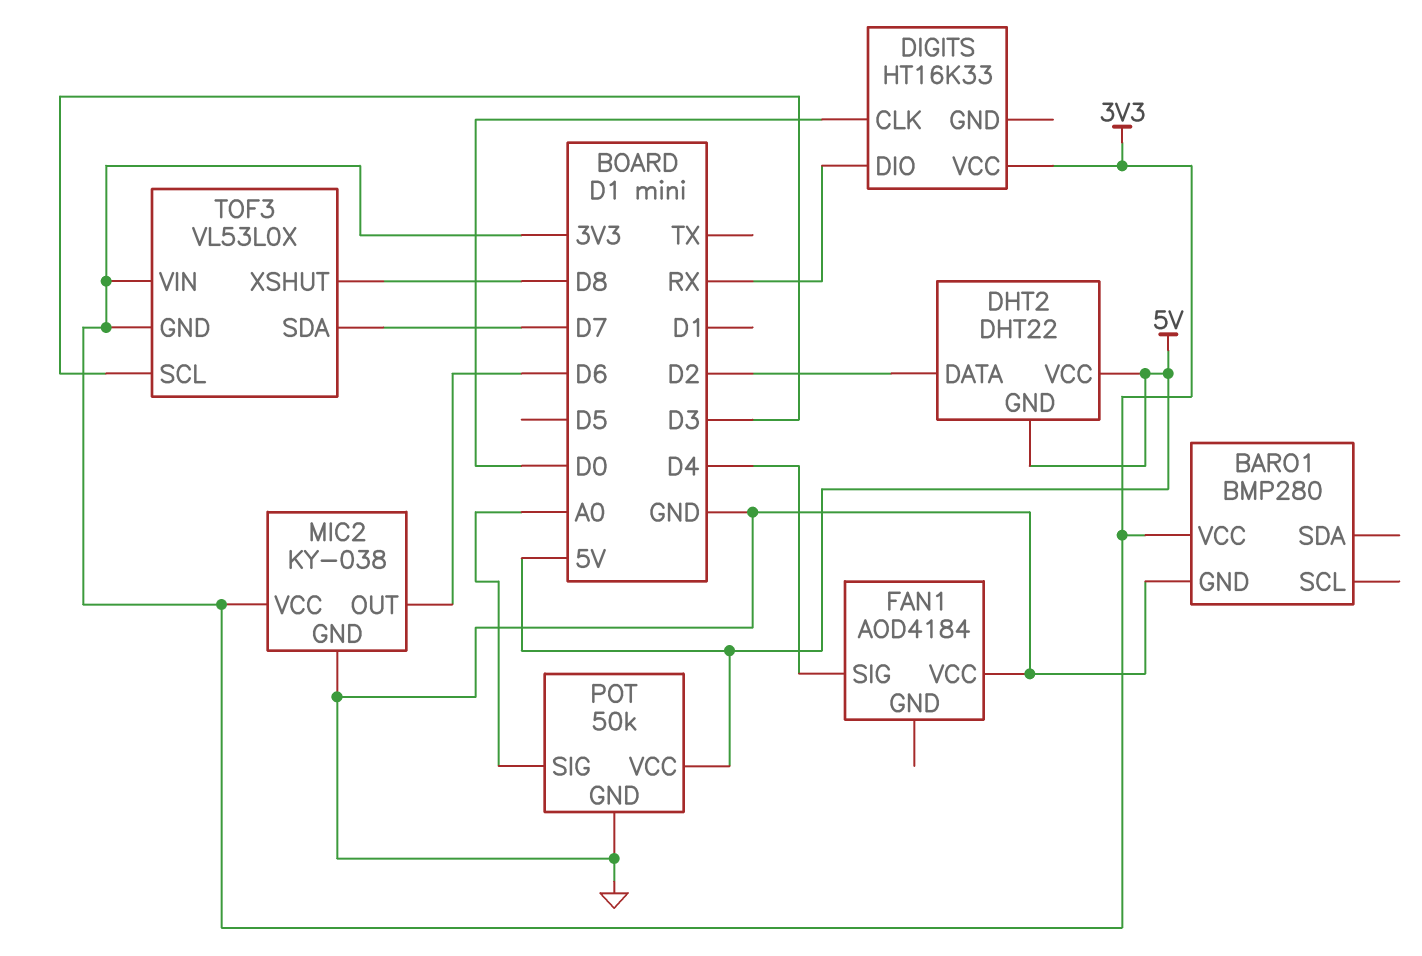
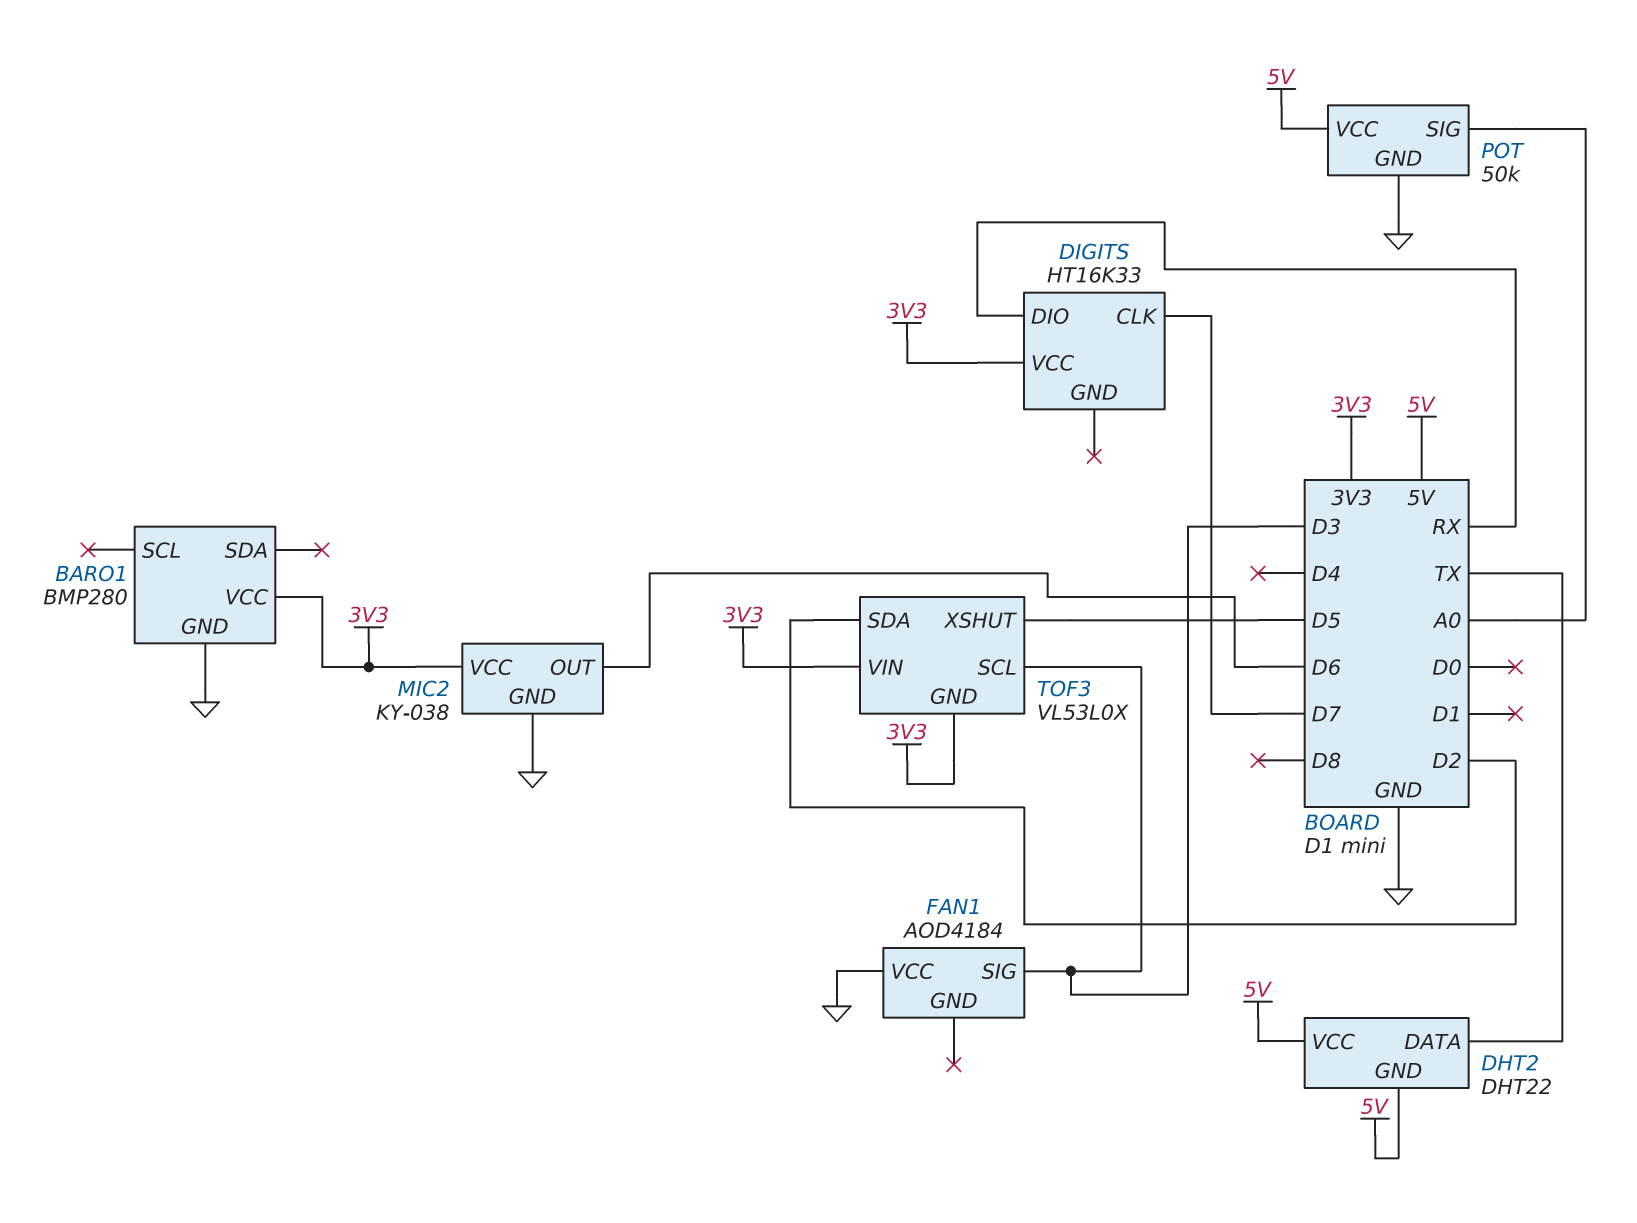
DHT2 pin DATA: D2 -> TX
DIGITS pin CLK: D0 -> D7
FAN1 pin SIG: D4 -> D3
TOF3 pin SDA: D7 -> D2
TOF3 pin XSHUT: D8 -> D5

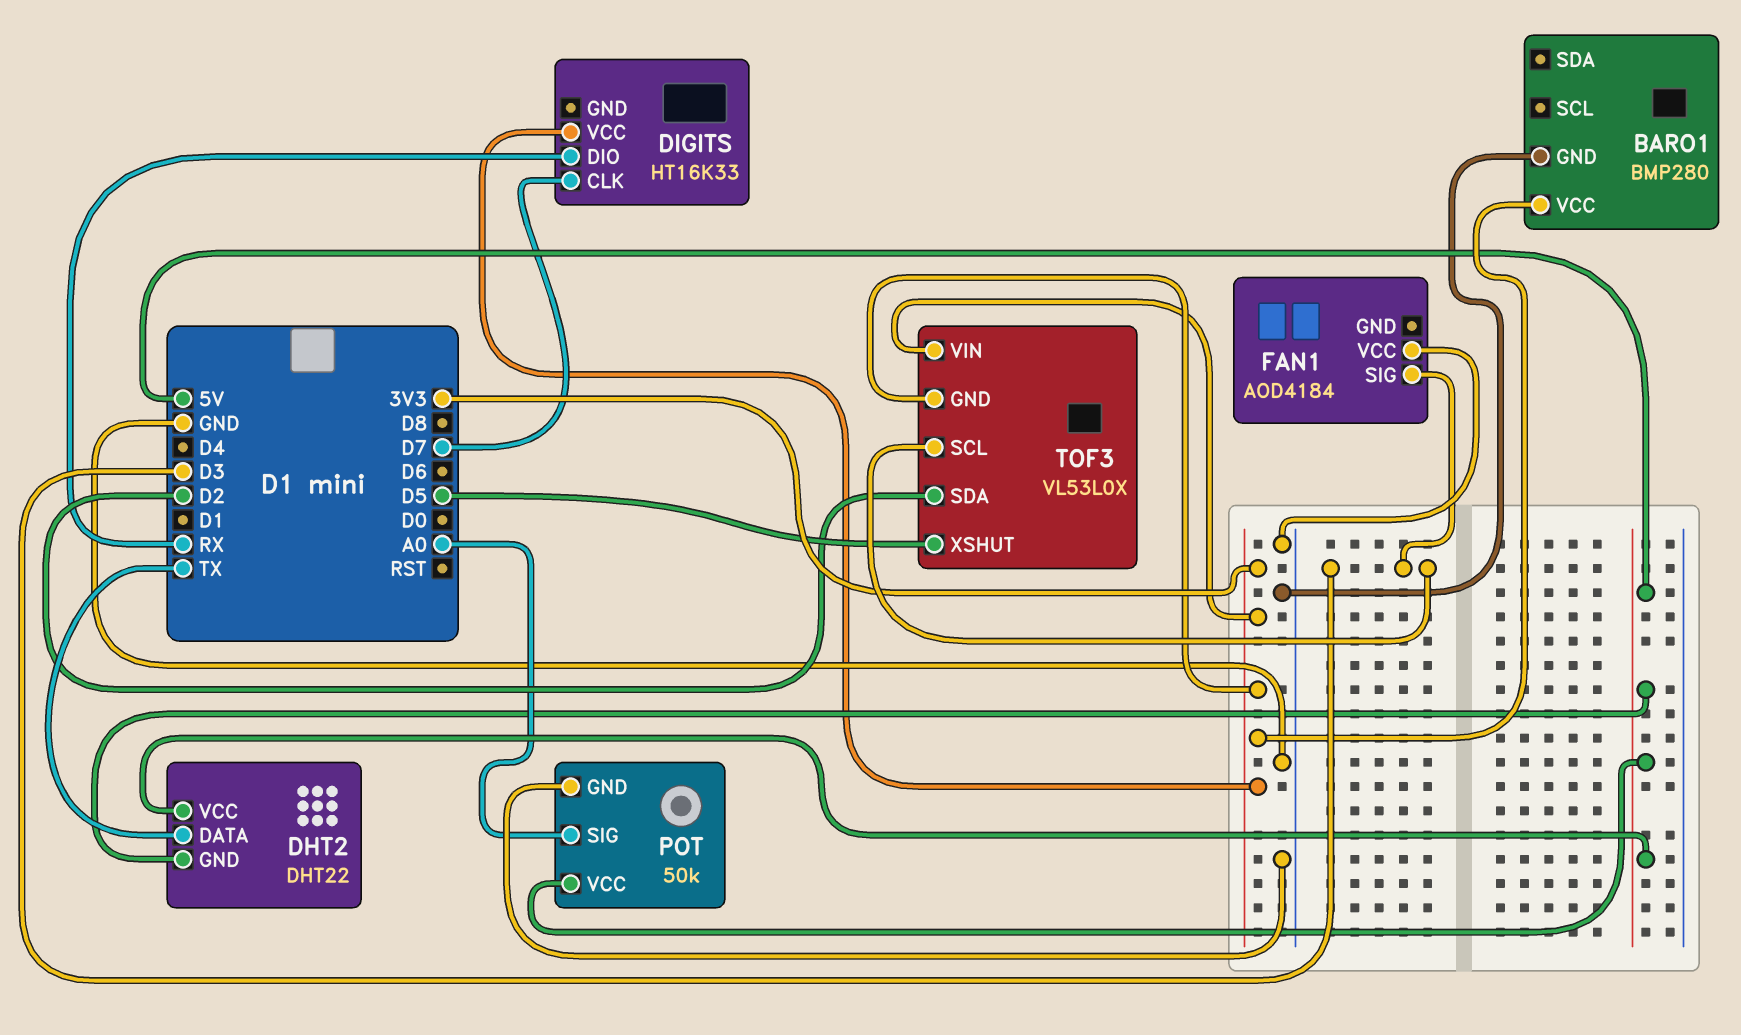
MIC2: KY-038 -> none
MIC2 pin GND: GND -> none
MIC2 pin OUT: D6 -> none
MIC2 pin VCC: 3V3 -> none

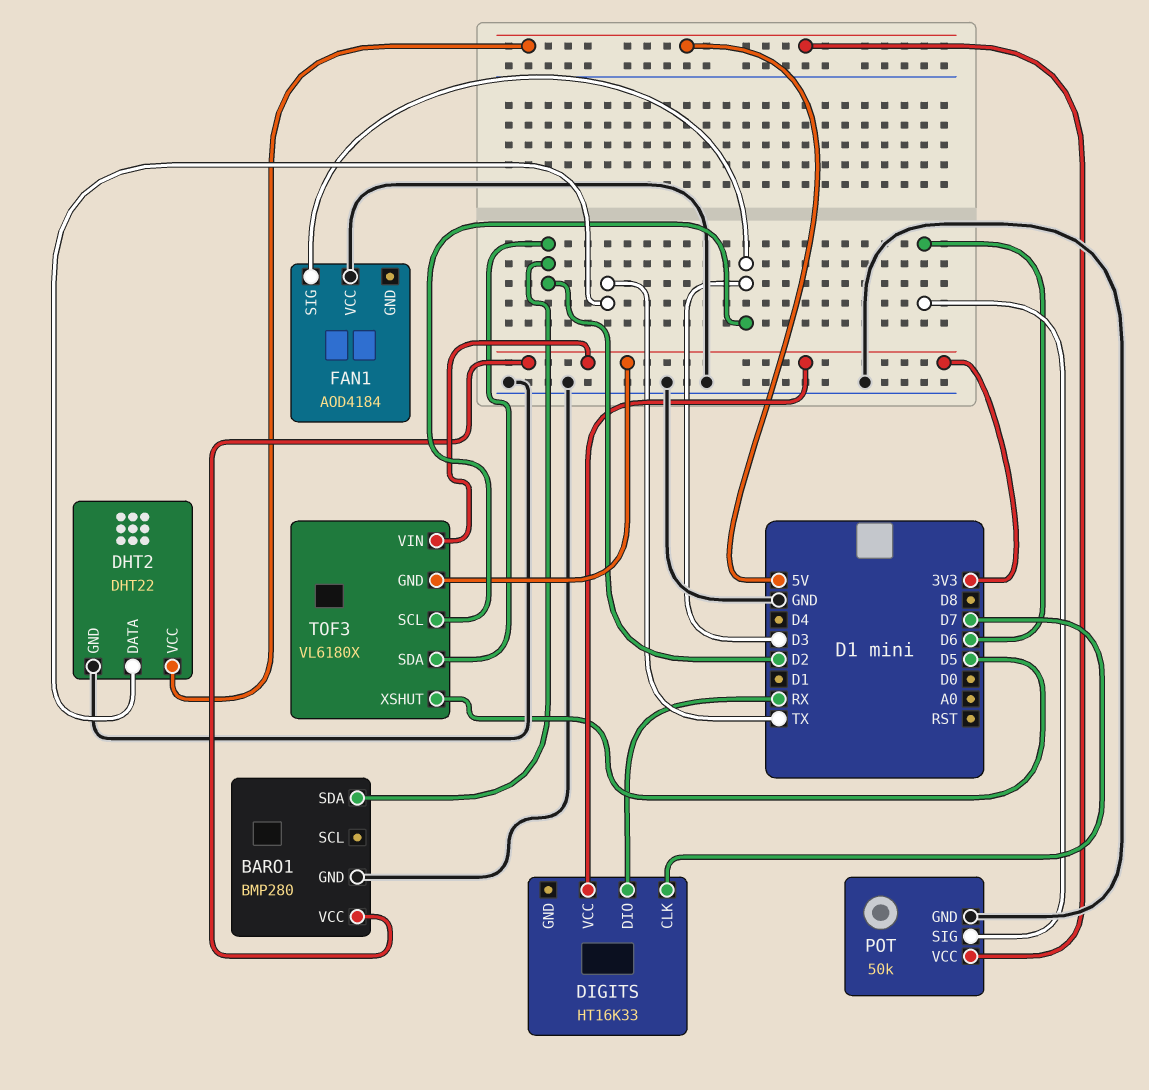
BARO1 pin SDA: none -> D2
DHT2 pin GND: 5V -> GND
POT pin SIG: A0 -> D6
TOF3: VL53L0X -> VL6180X

